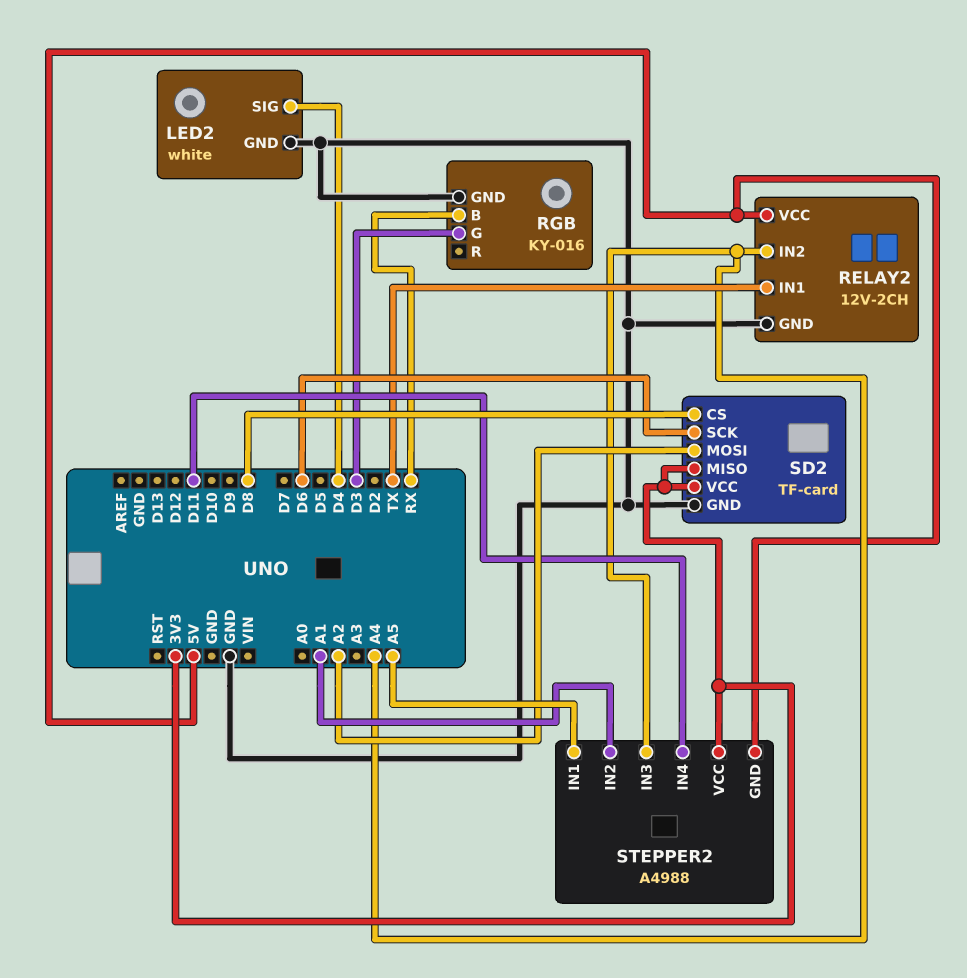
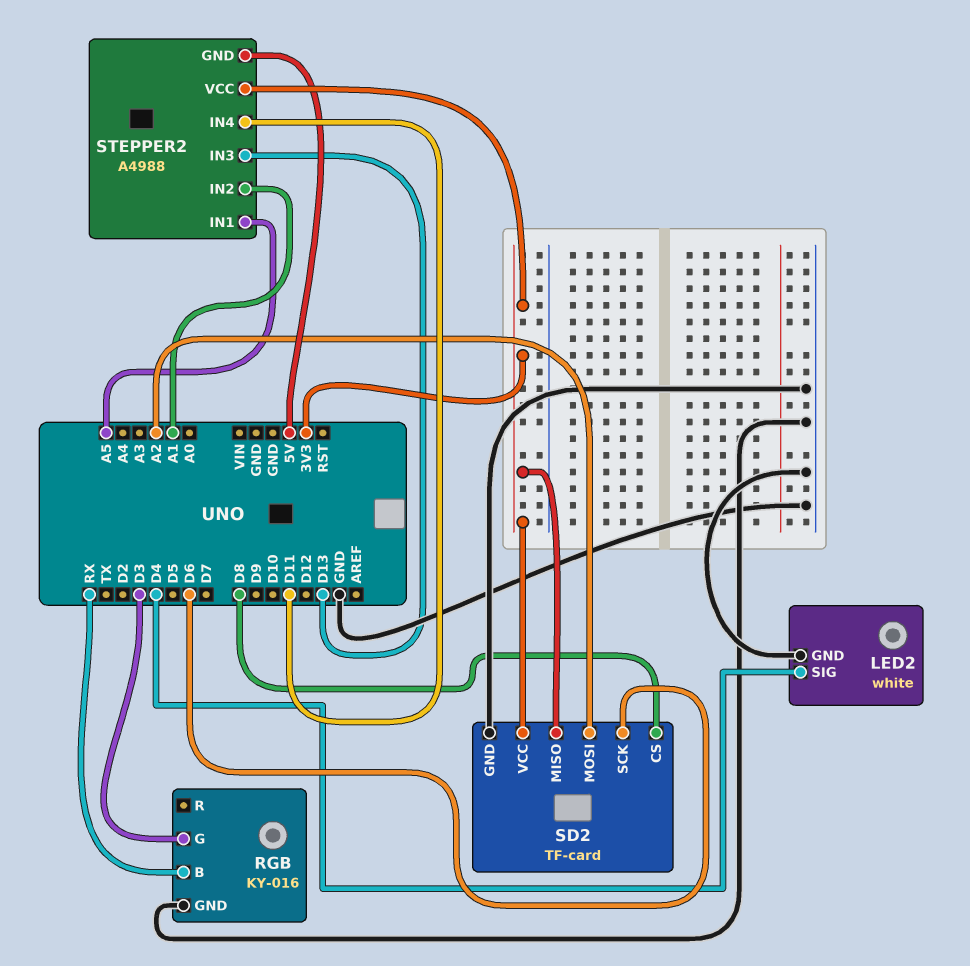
RELAY2: 12V-2CH -> none
RELAY2 pin GND: GND -> none
RELAY2 pin IN1: TX -> none
RELAY2 pin IN2: A4 -> none
RELAY2 pin VCC: 5V -> none
STEPPER2 pin IN3: A4 -> D13

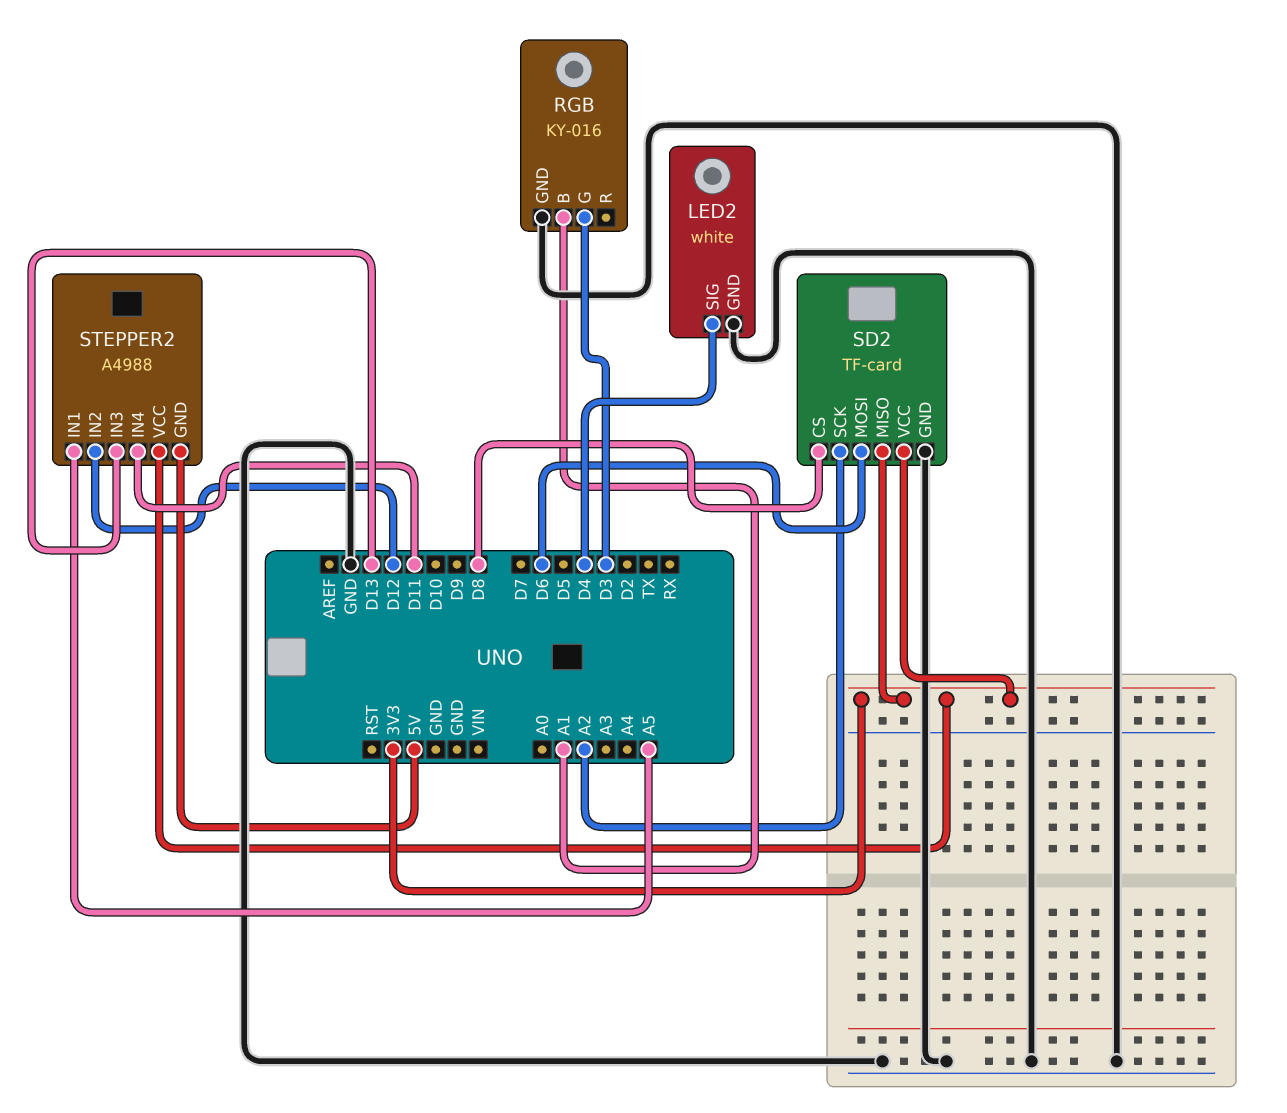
RGB pin B: RX -> A1
SD2 pin MOSI: A2 -> D6
SD2 pin SCK: D6 -> A2
STEPPER2 pin IN2: A1 -> D12

